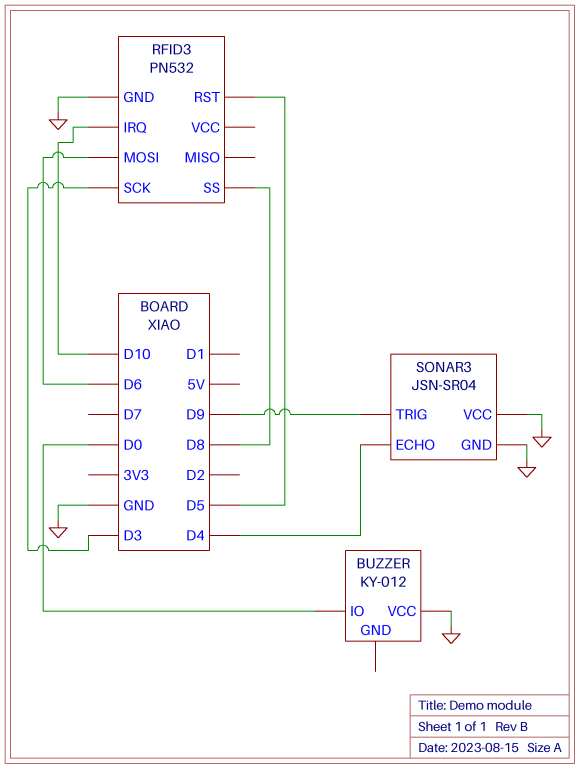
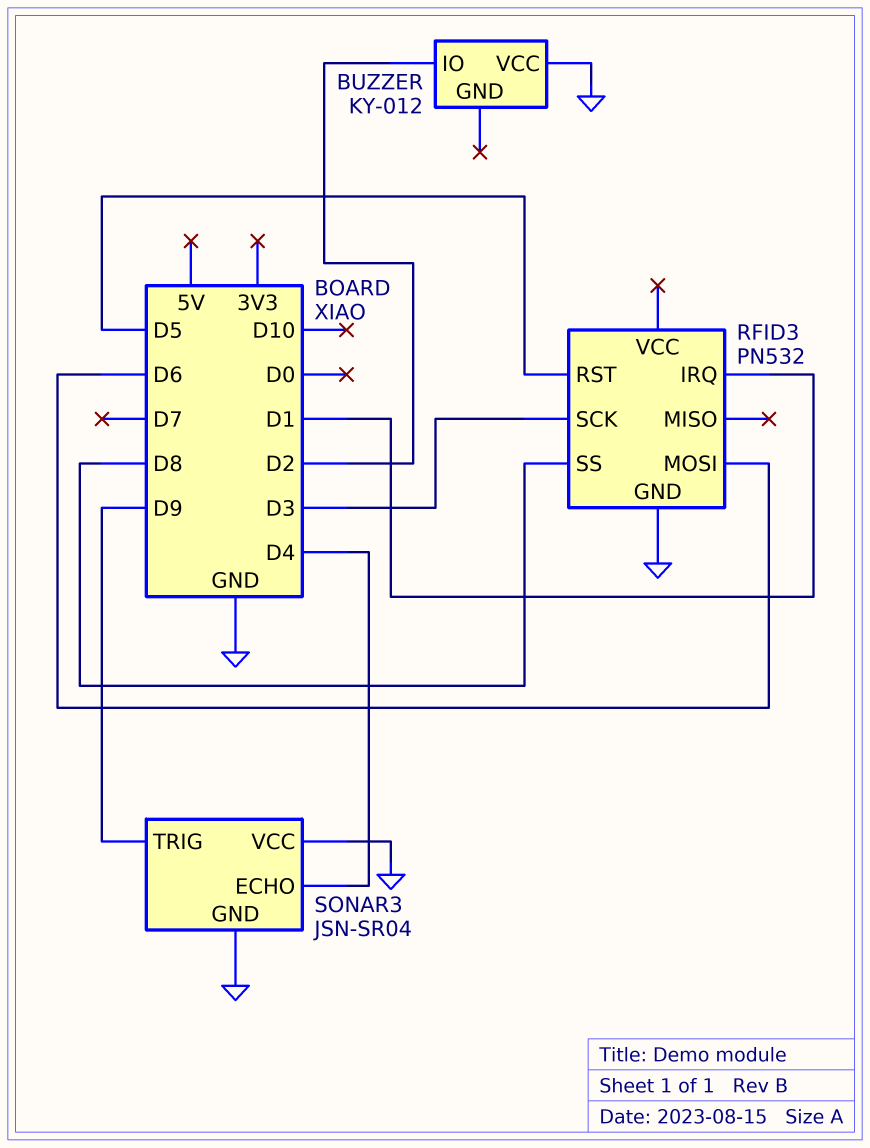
BUZZER pin IO: D0 -> D2
RFID3 pin IRQ: D10 -> D1

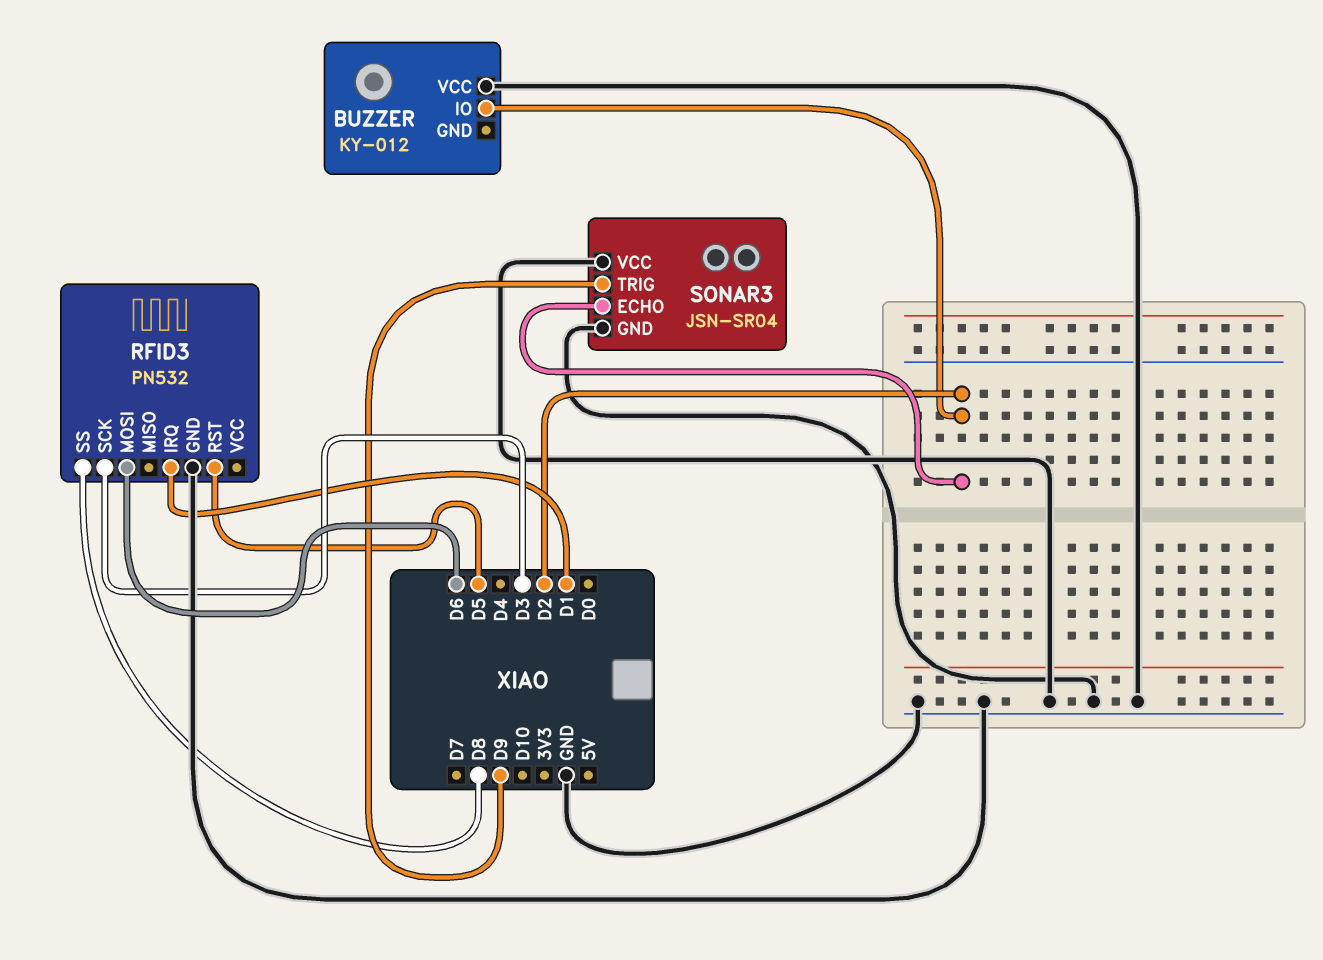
SONAR3 pin ECHO: D4 -> D2

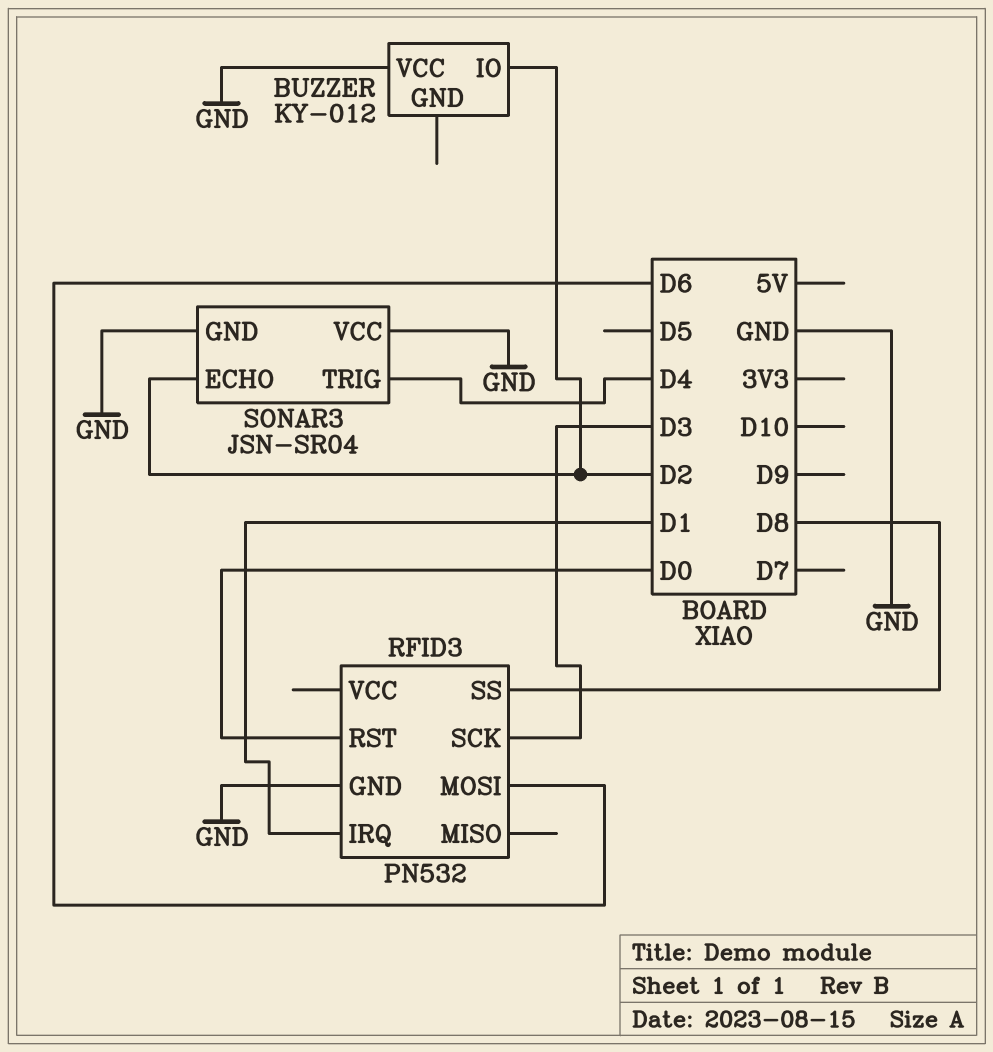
RFID3 pin RST: D5 -> D0
SONAR3 pin TRIG: D9 -> D4

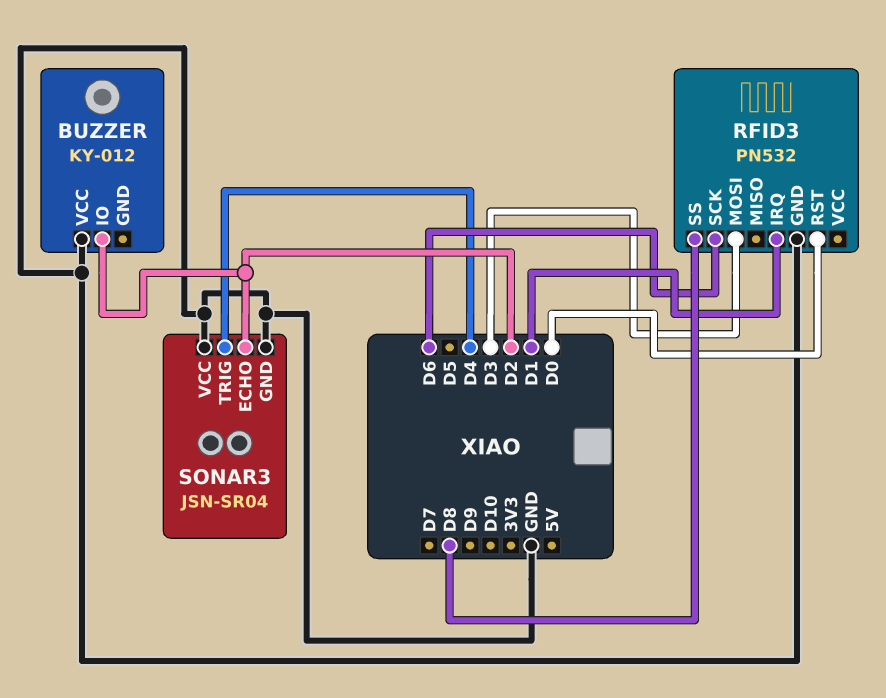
RFID3 pin MOSI: D6 -> D3
RFID3 pin SCK: D3 -> D6

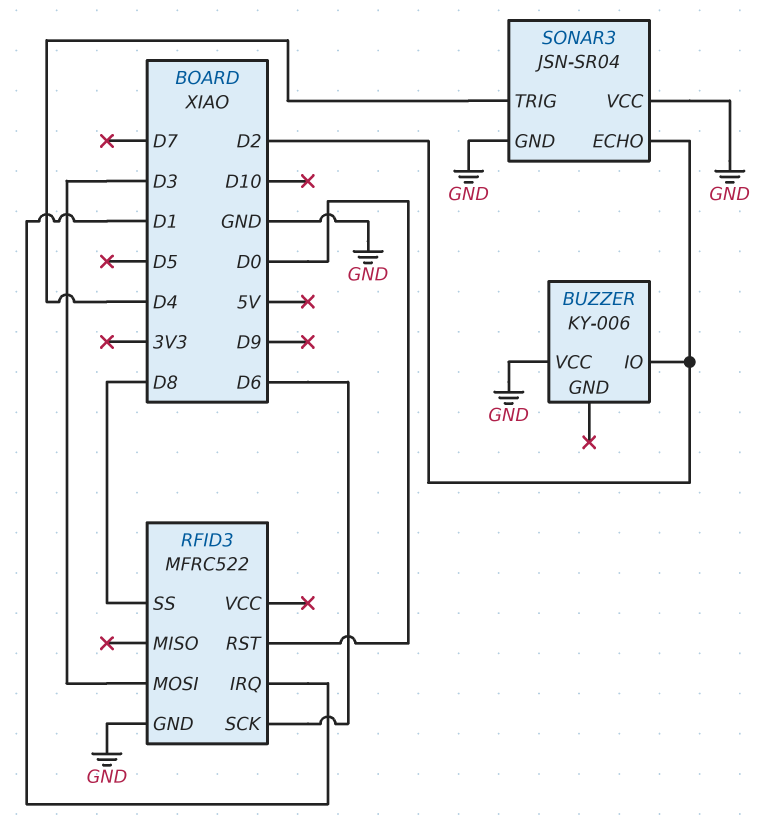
BUZZER: KY-012 -> KY-006
RFID3: PN532 -> MFRC522

